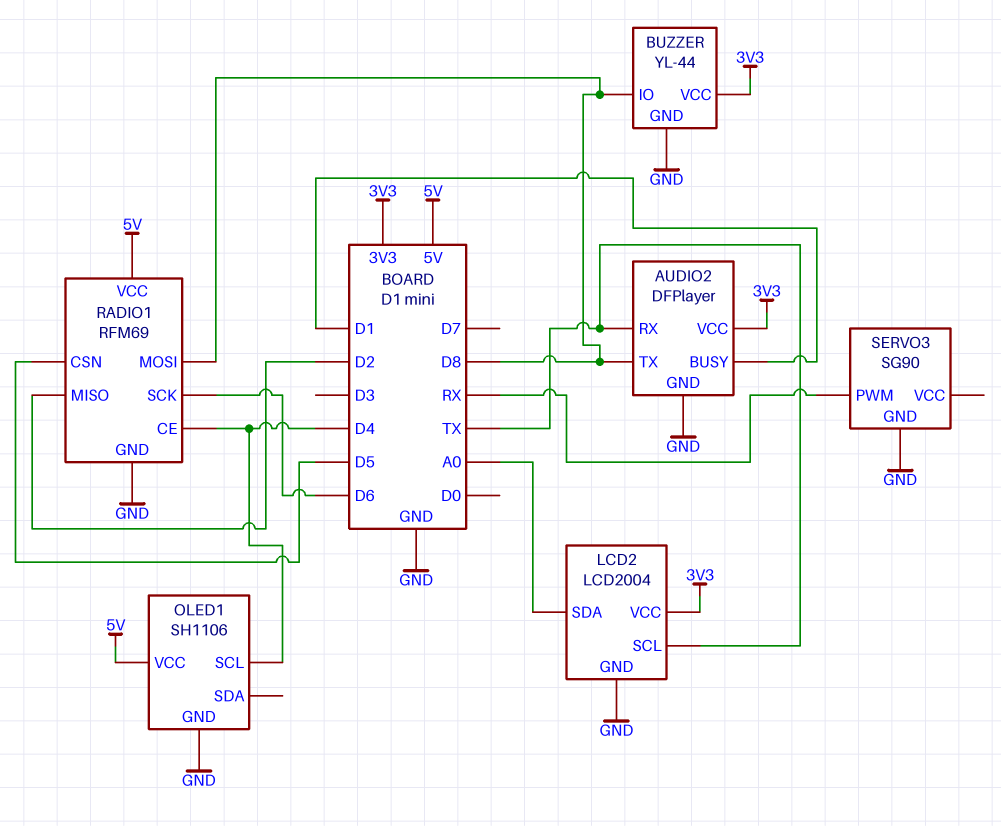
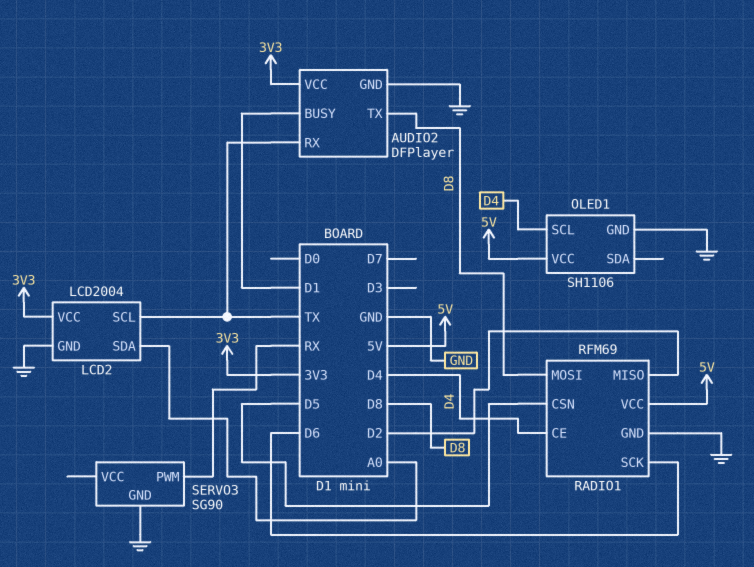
BUZZER: YL-44 -> none
BUZZER pin GND: GND -> none
BUZZER pin IO: D8 -> none
BUZZER pin VCC: 3V3 -> none

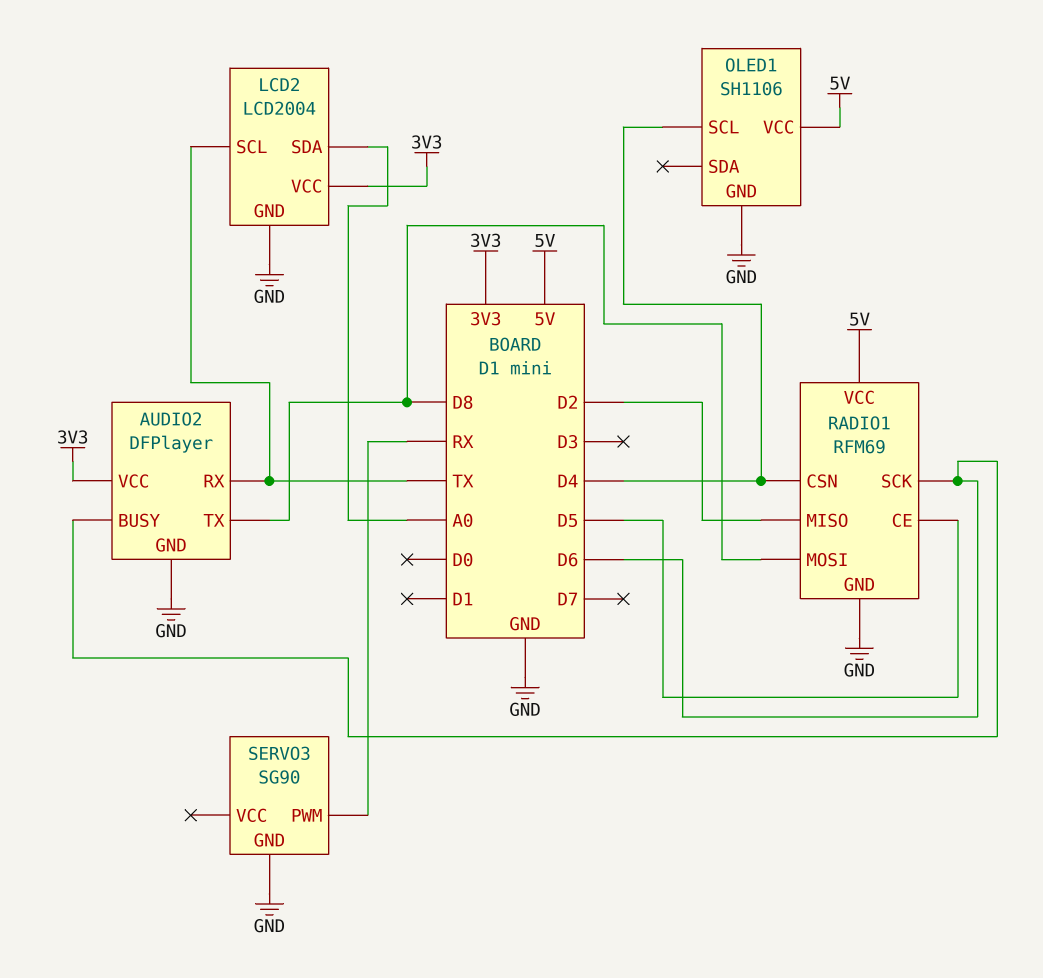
AUDIO2 pin BUSY: D1 -> D6
RADIO1 pin CE: D4 -> D5
RADIO1 pin CSN: D5 -> D4

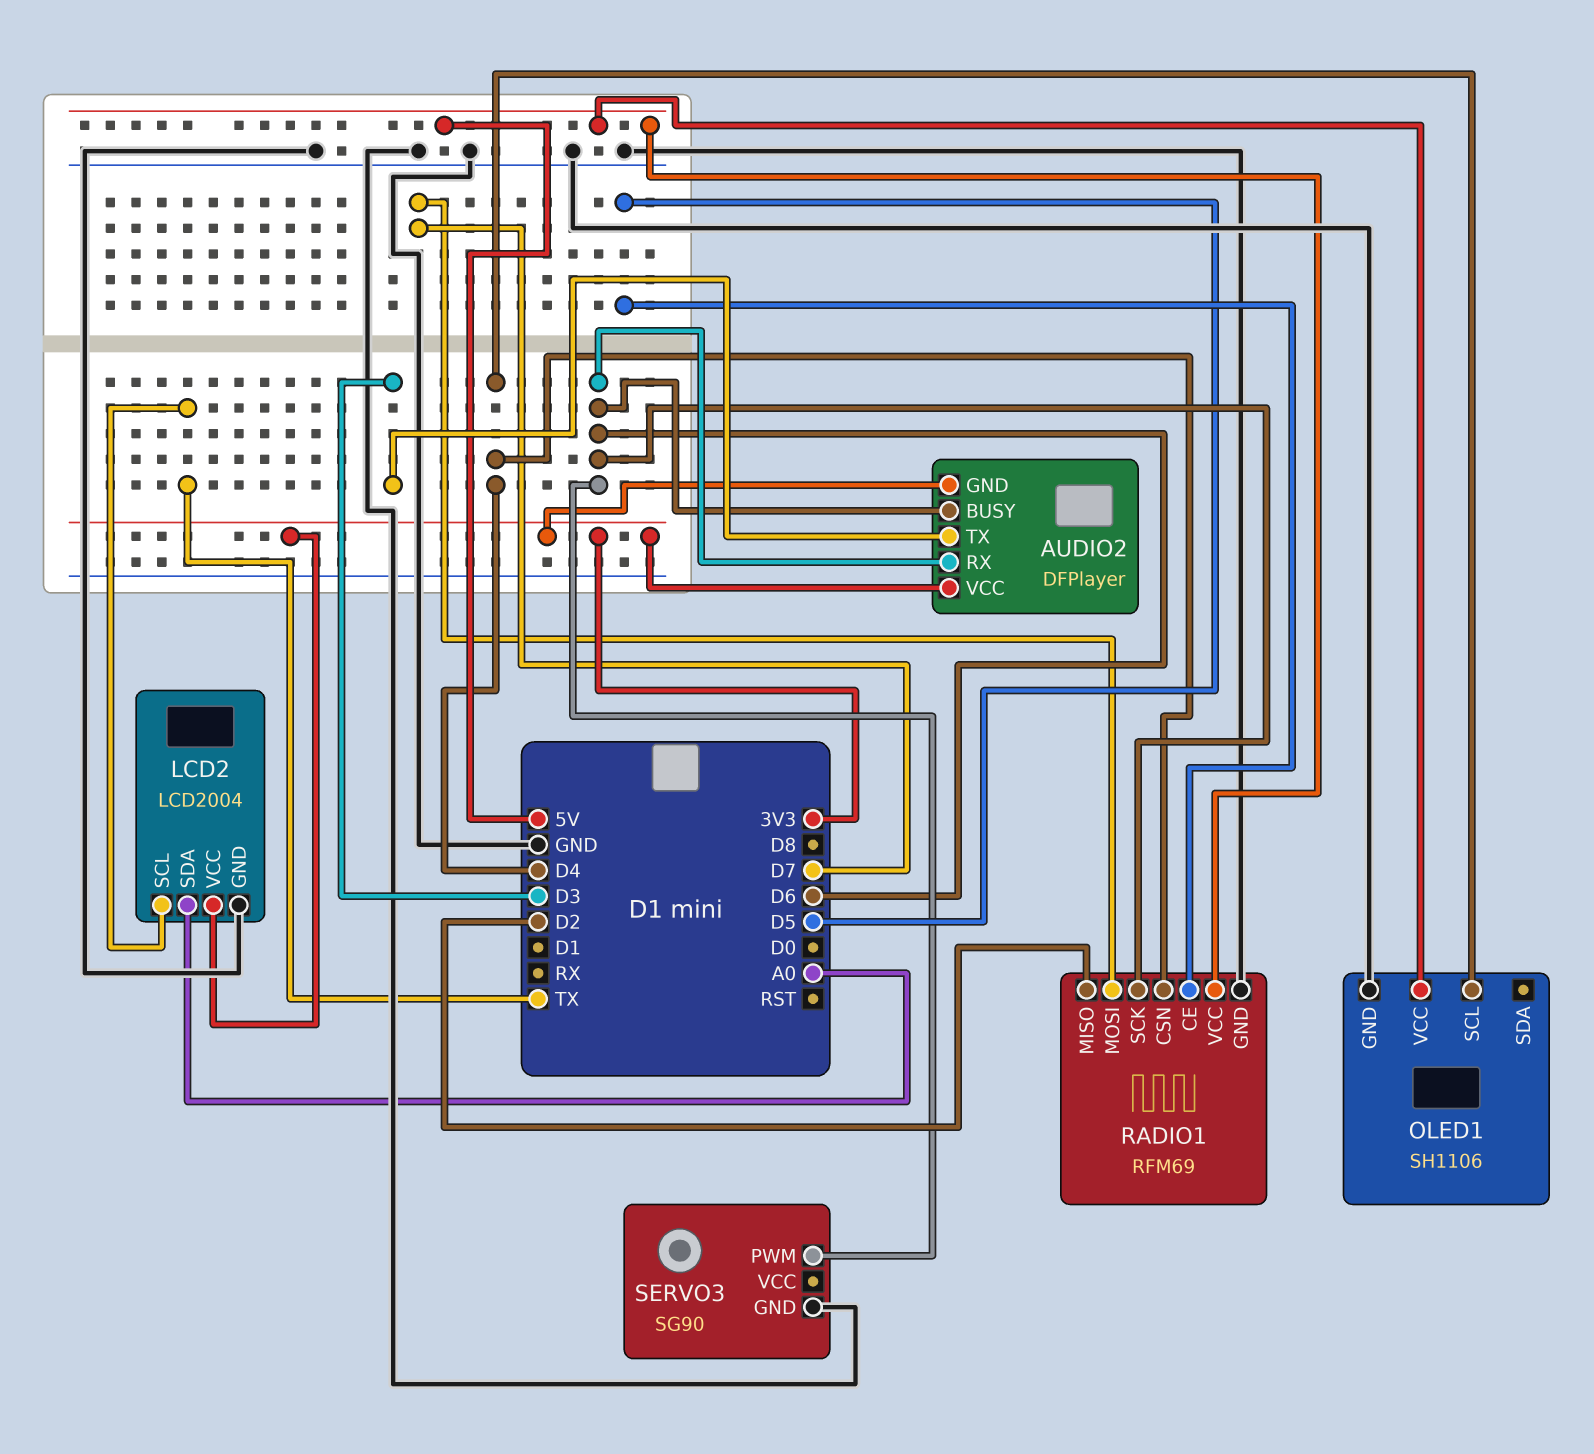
AUDIO2 pin GND: GND -> 3V3
AUDIO2 pin RX: TX -> D6
AUDIO2 pin TX: D8 -> D3
RADIO1 pin MOSI: D8 -> D7
SERVO3 pin PWM: RX -> D6

